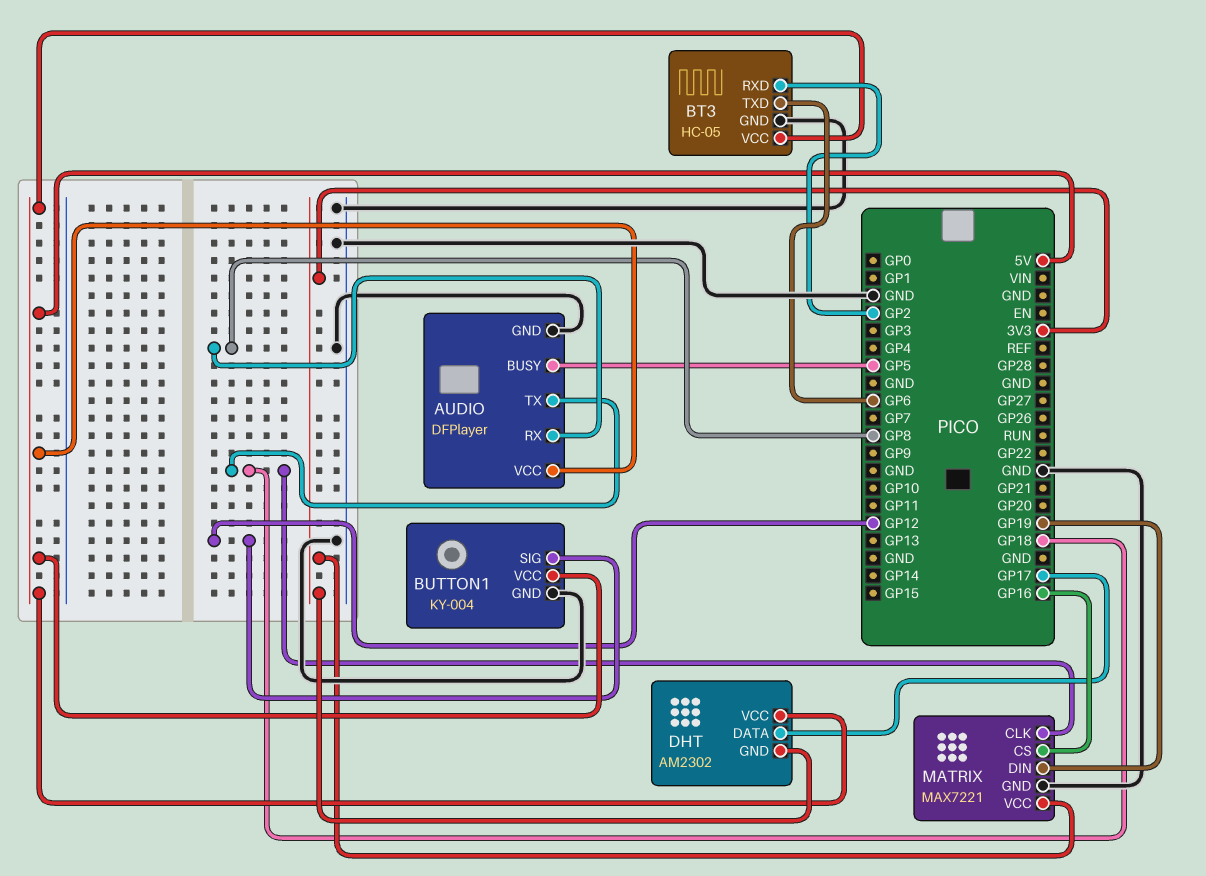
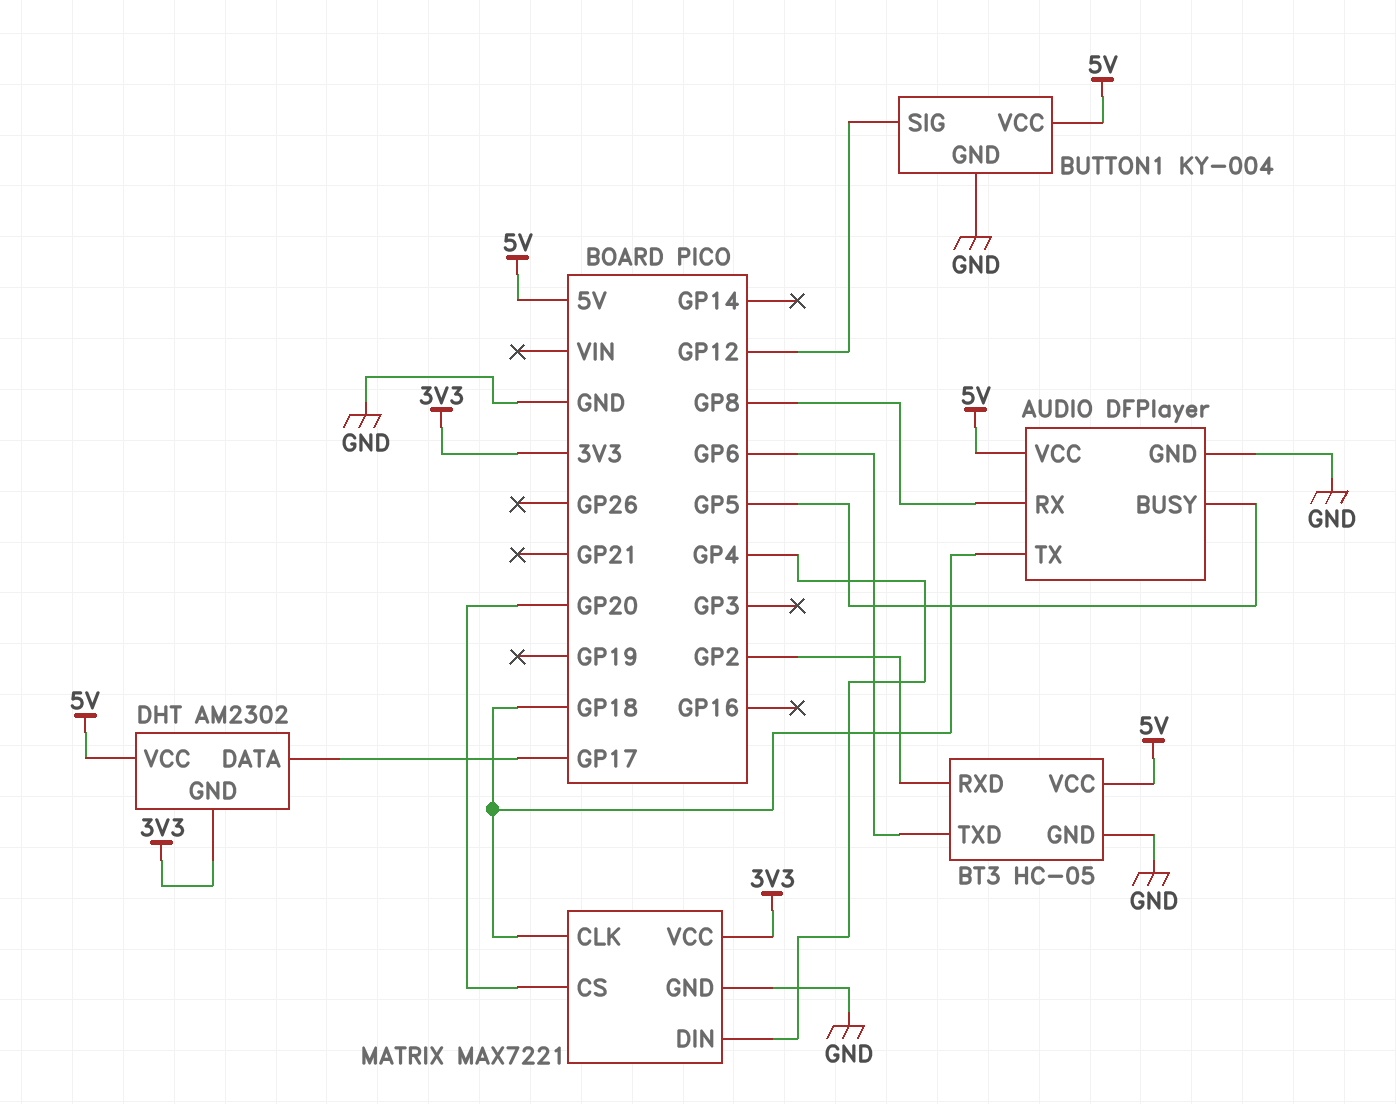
MATRIX pin CS: GP16 -> GP20
MATRIX pin DIN: GP19 -> GP4

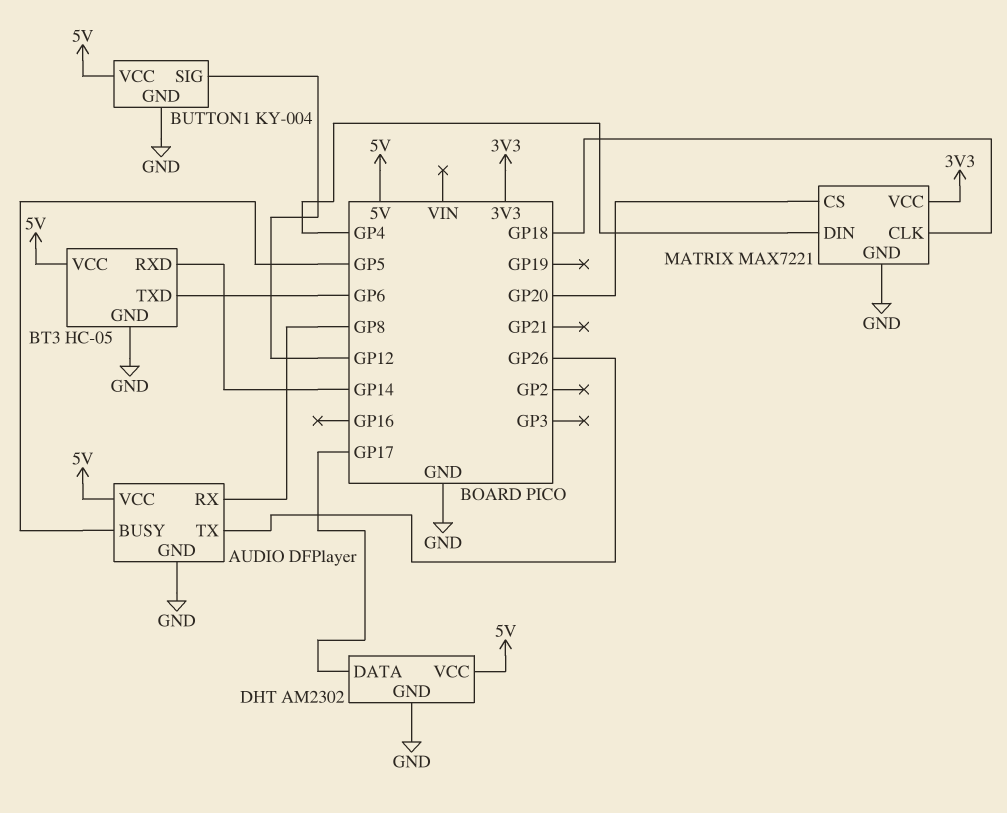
AUDIO pin TX: GP18 -> GP26
BT3 pin RXD: GP2 -> GP14
DHT pin GND: 3V3 -> GND

